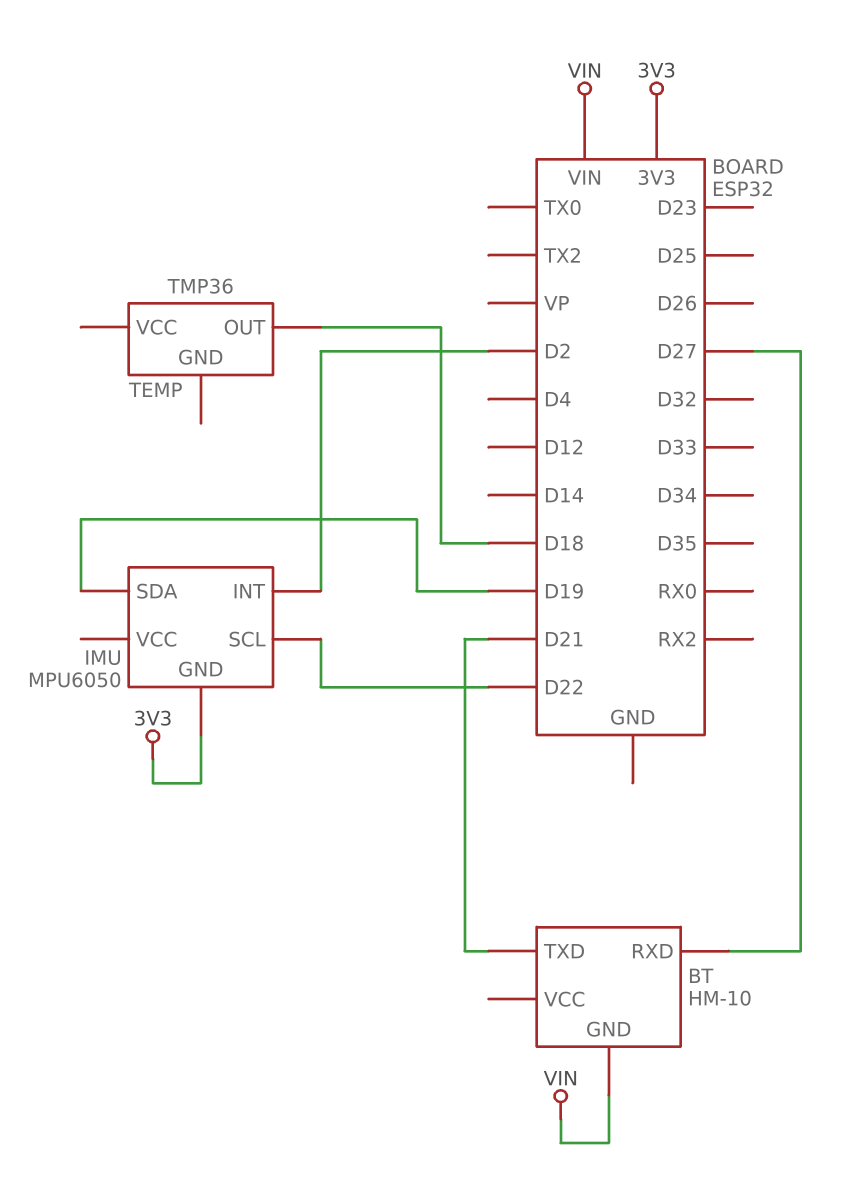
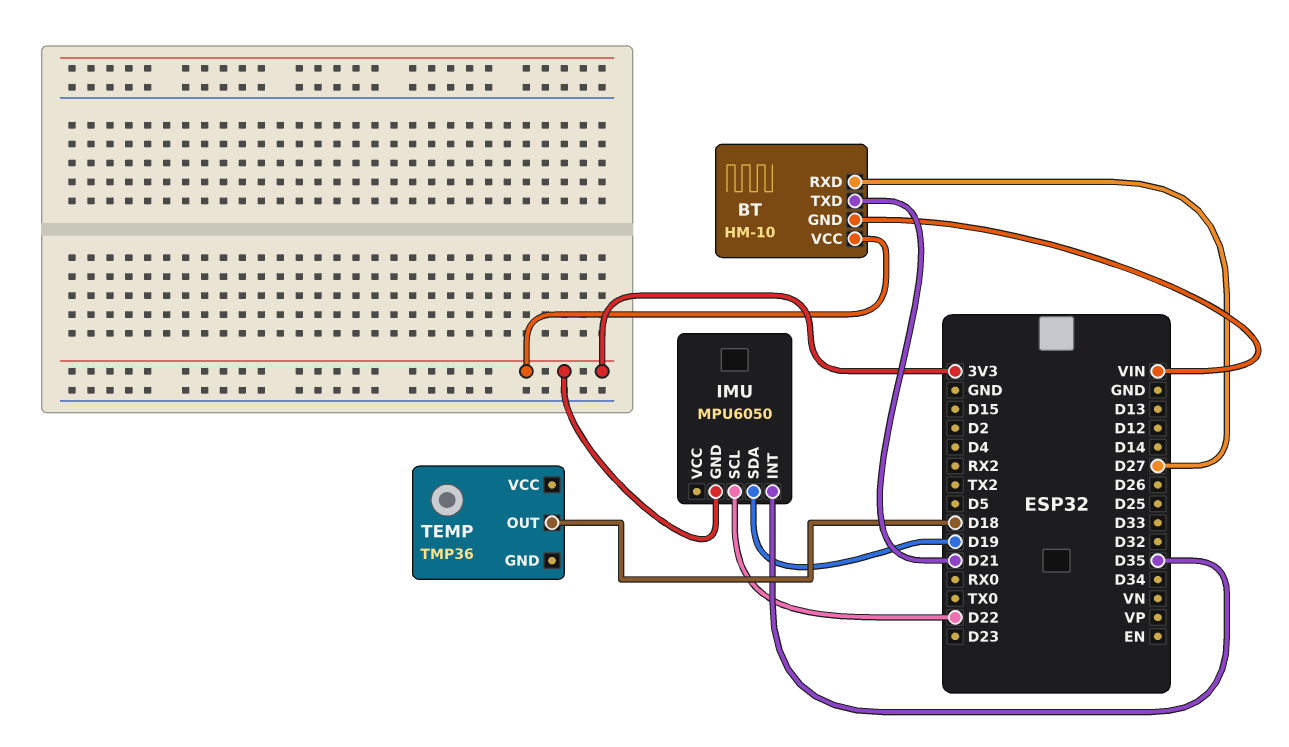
BT pin VCC: none -> 3V3
IMU pin INT: D2 -> D35

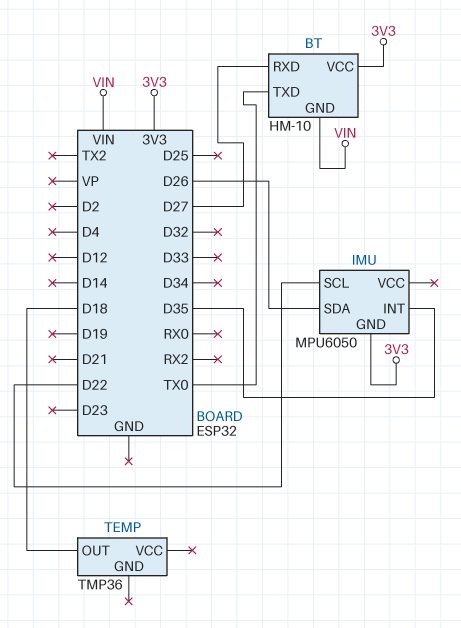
BT pin TXD: D21 -> TX0
IMU pin SDA: D19 -> D26

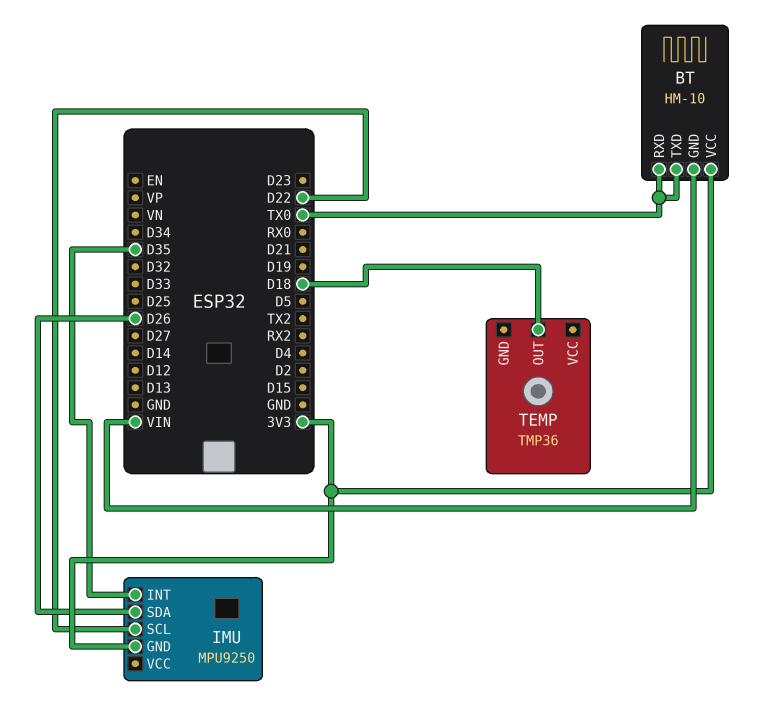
BT pin RXD: D27 -> TX0
IMU: MPU6050 -> MPU9250

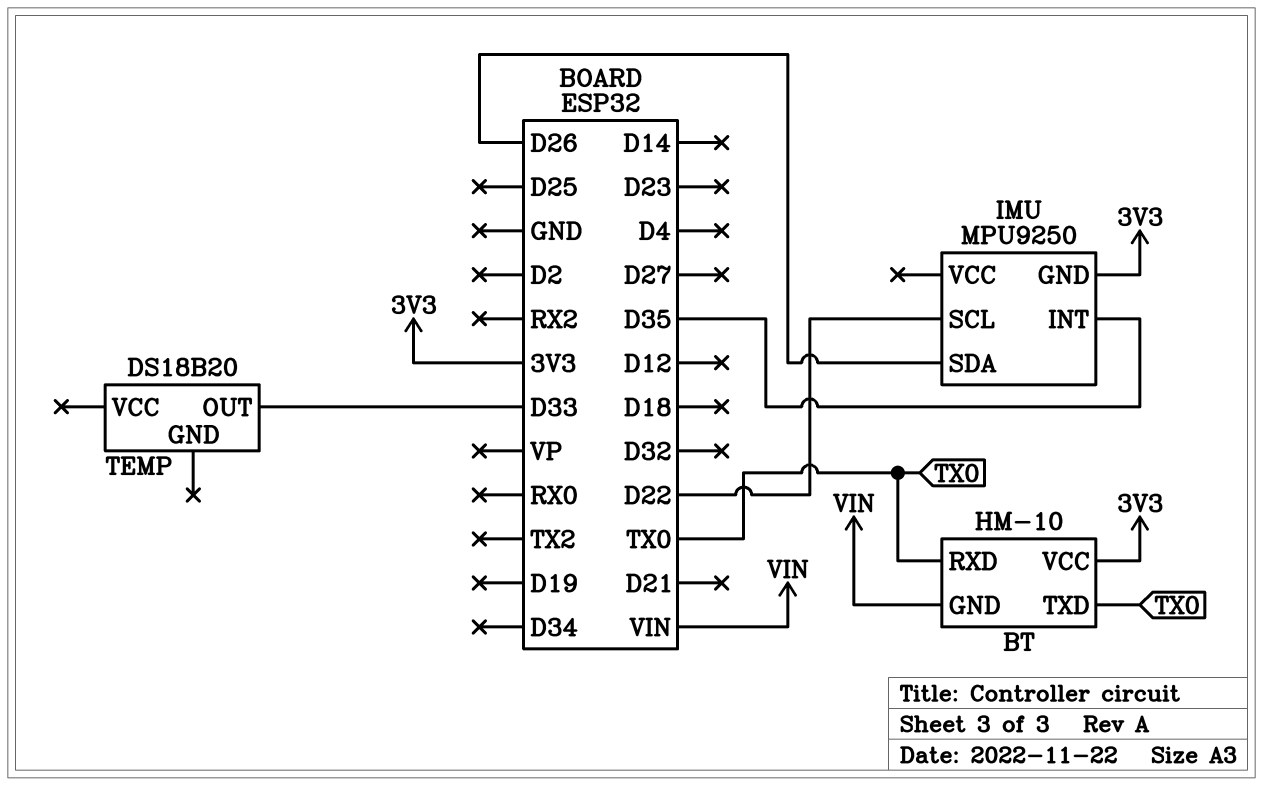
TEMP: TMP36 -> DS18B20
TEMP pin OUT: D18 -> D33

